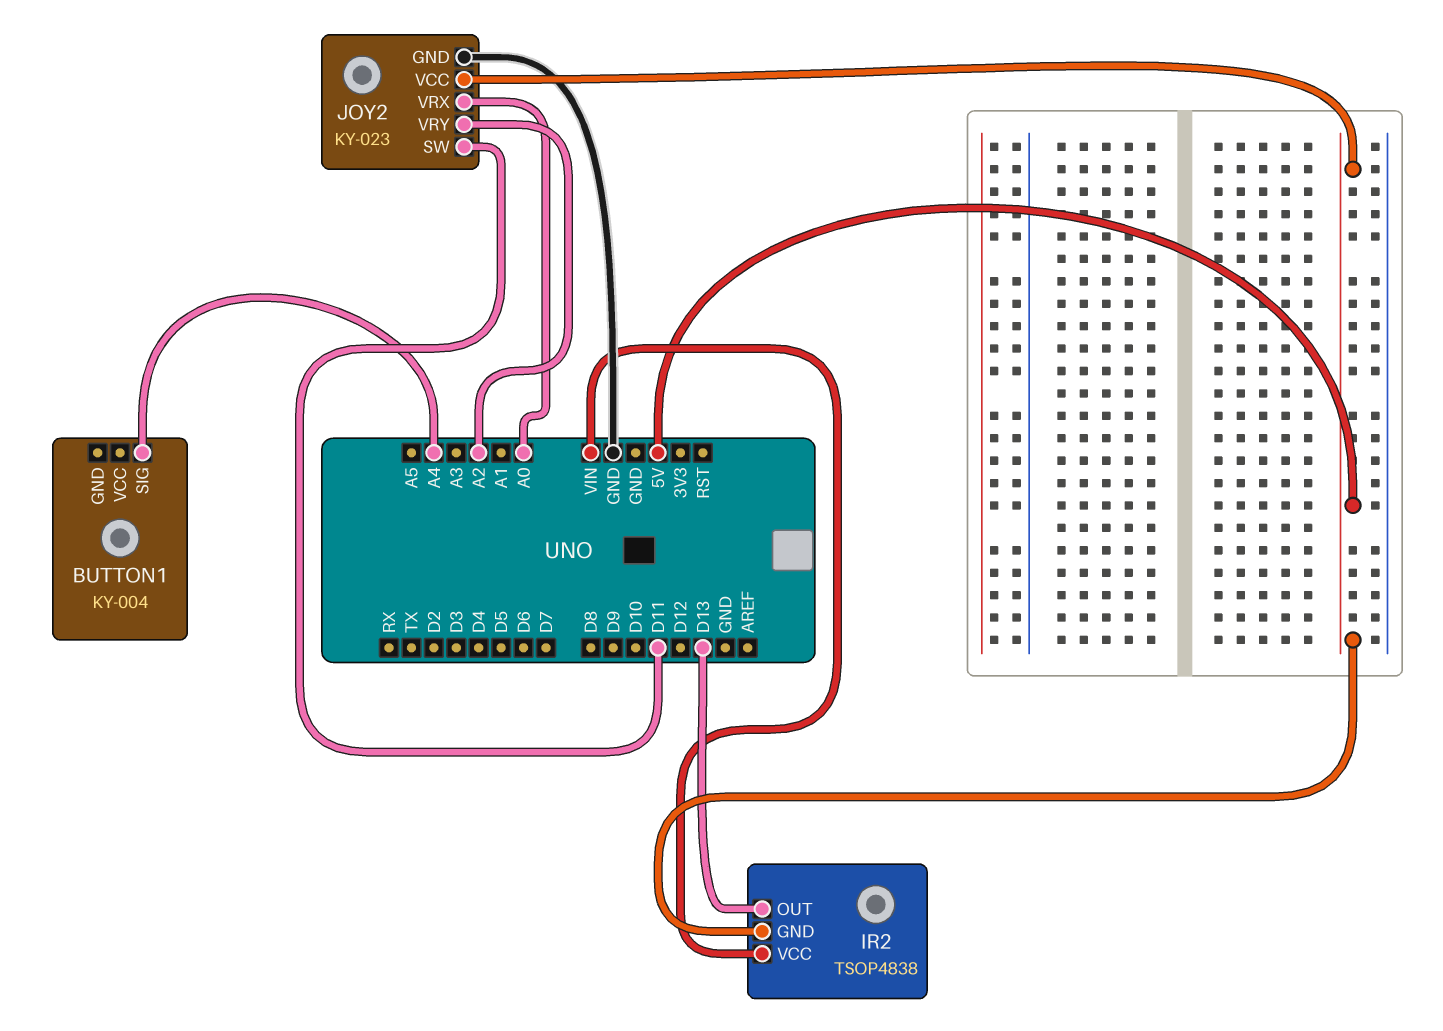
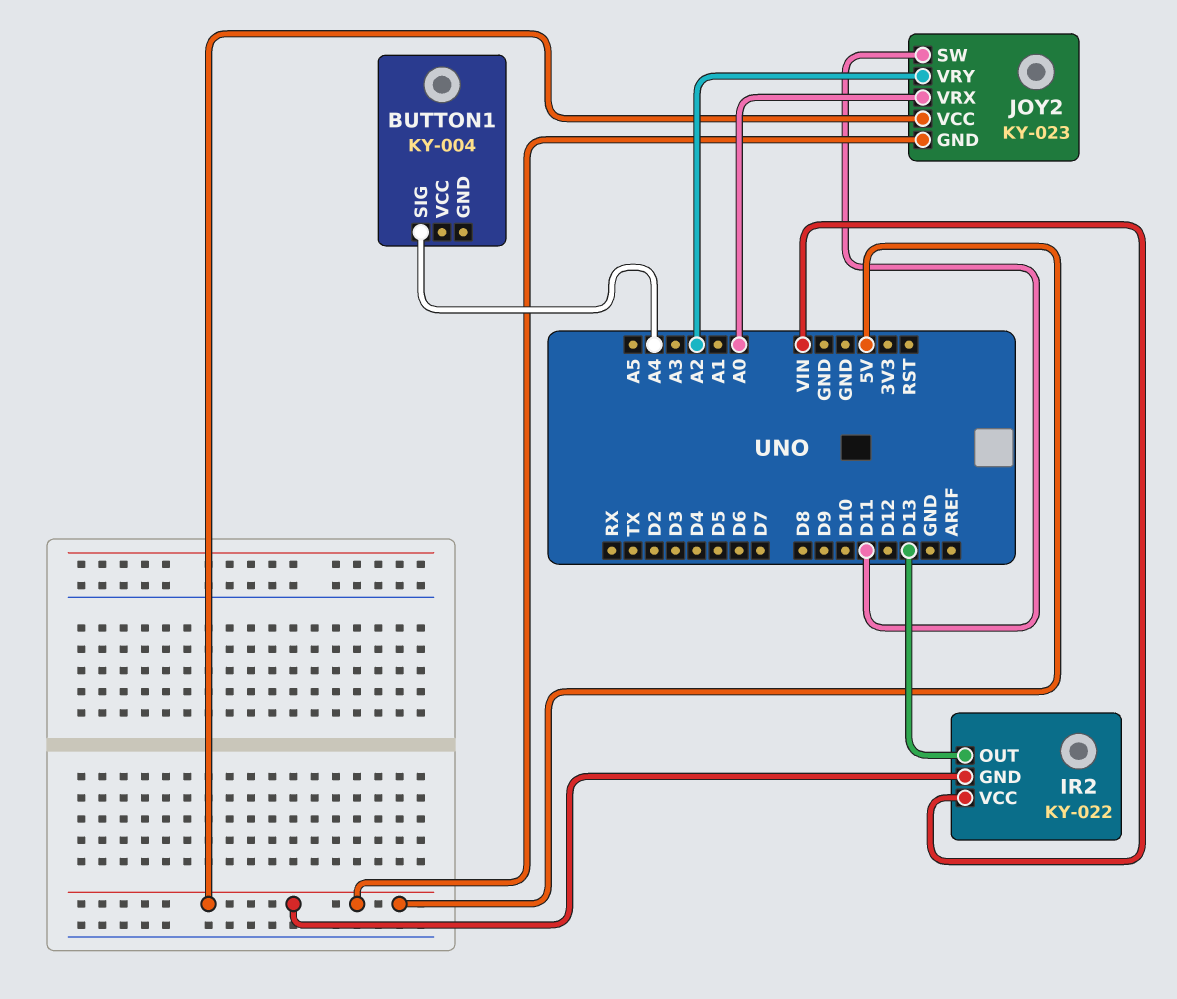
IR2: TSOP4838 -> KY-022
JOY2 pin GND: GND -> 5V

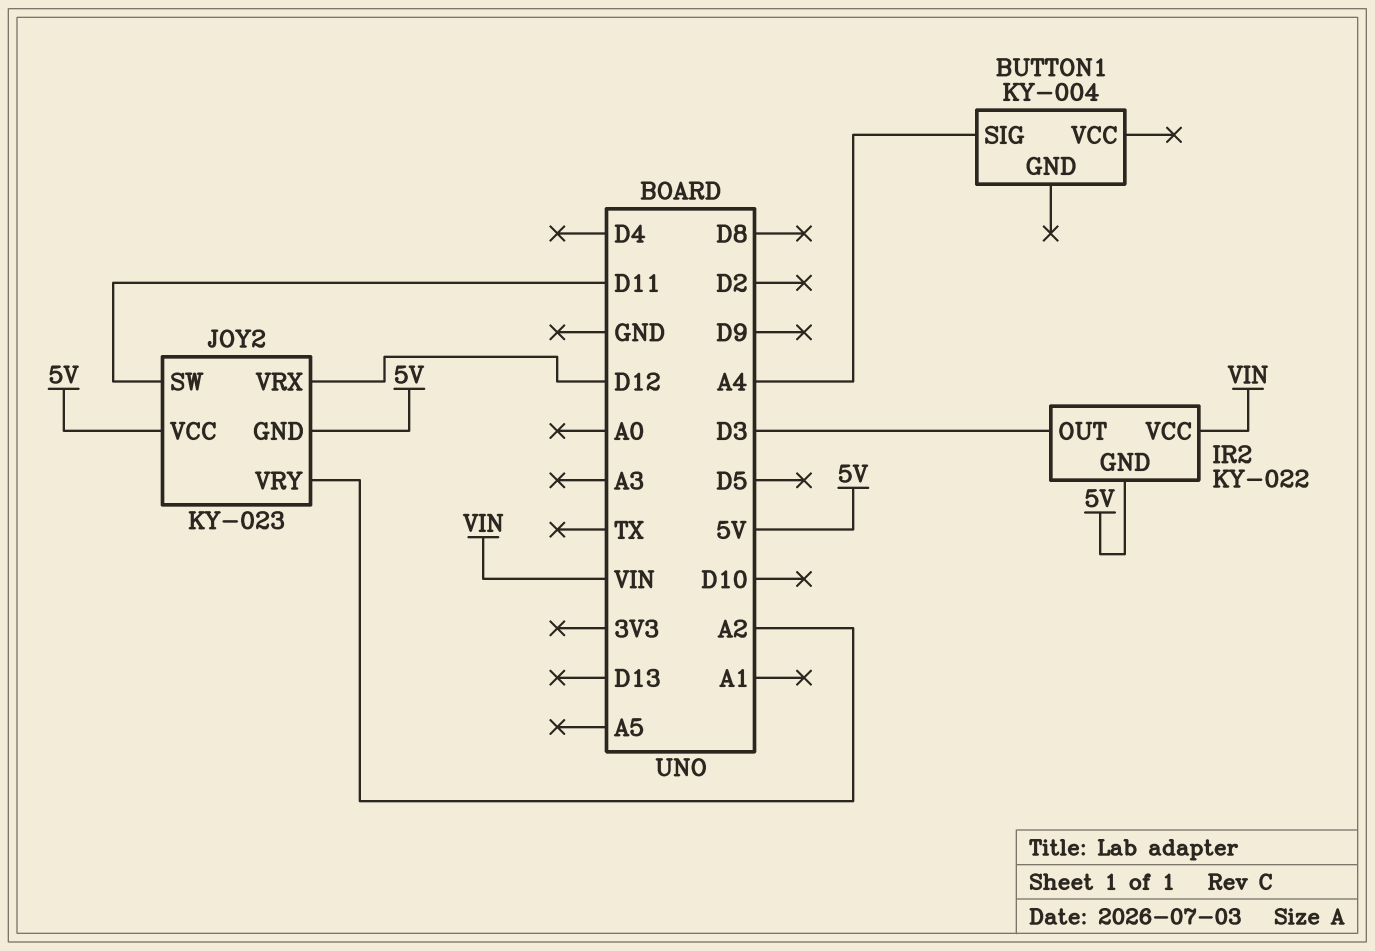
IR2 pin OUT: D13 -> D3
JOY2 pin VRX: A0 -> D12

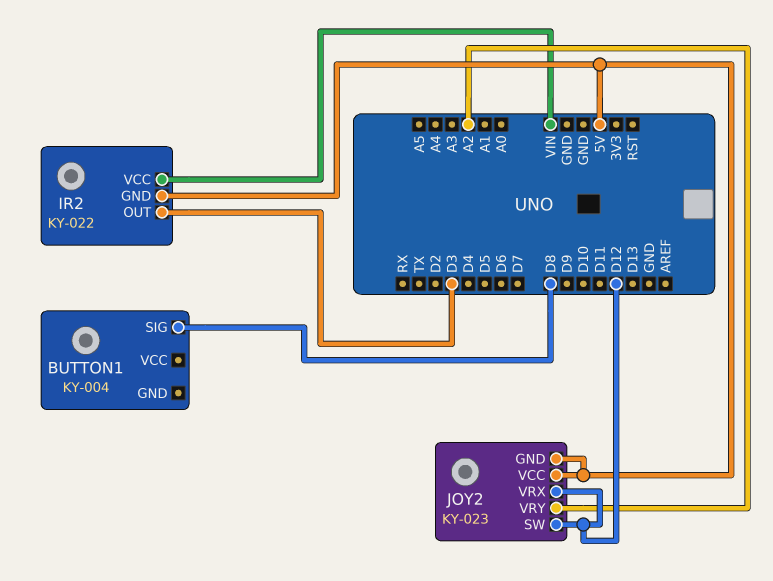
BUTTON1 pin SIG: A4 -> D8
JOY2 pin SW: D11 -> D12

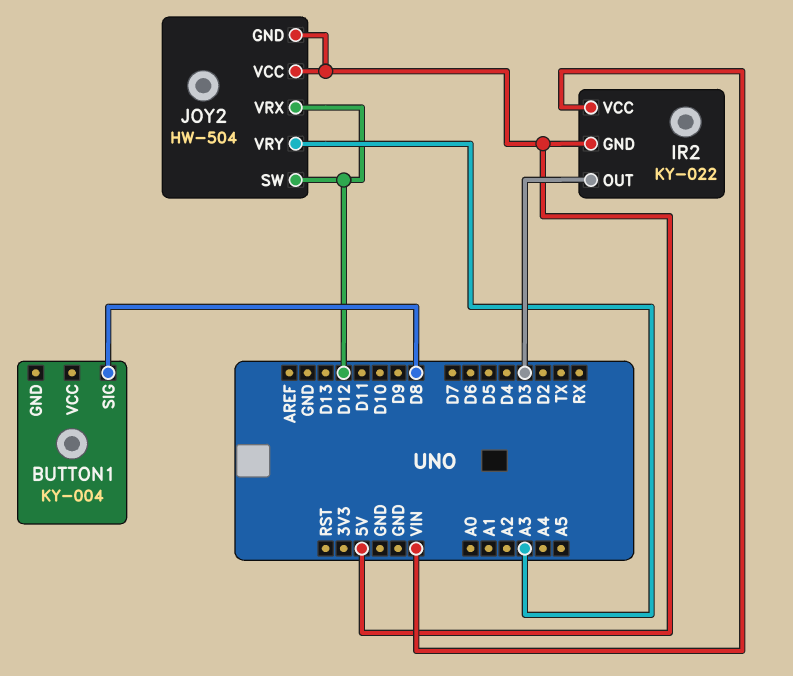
JOY2: KY-023 -> HW-504
JOY2 pin VRY: A2 -> A3

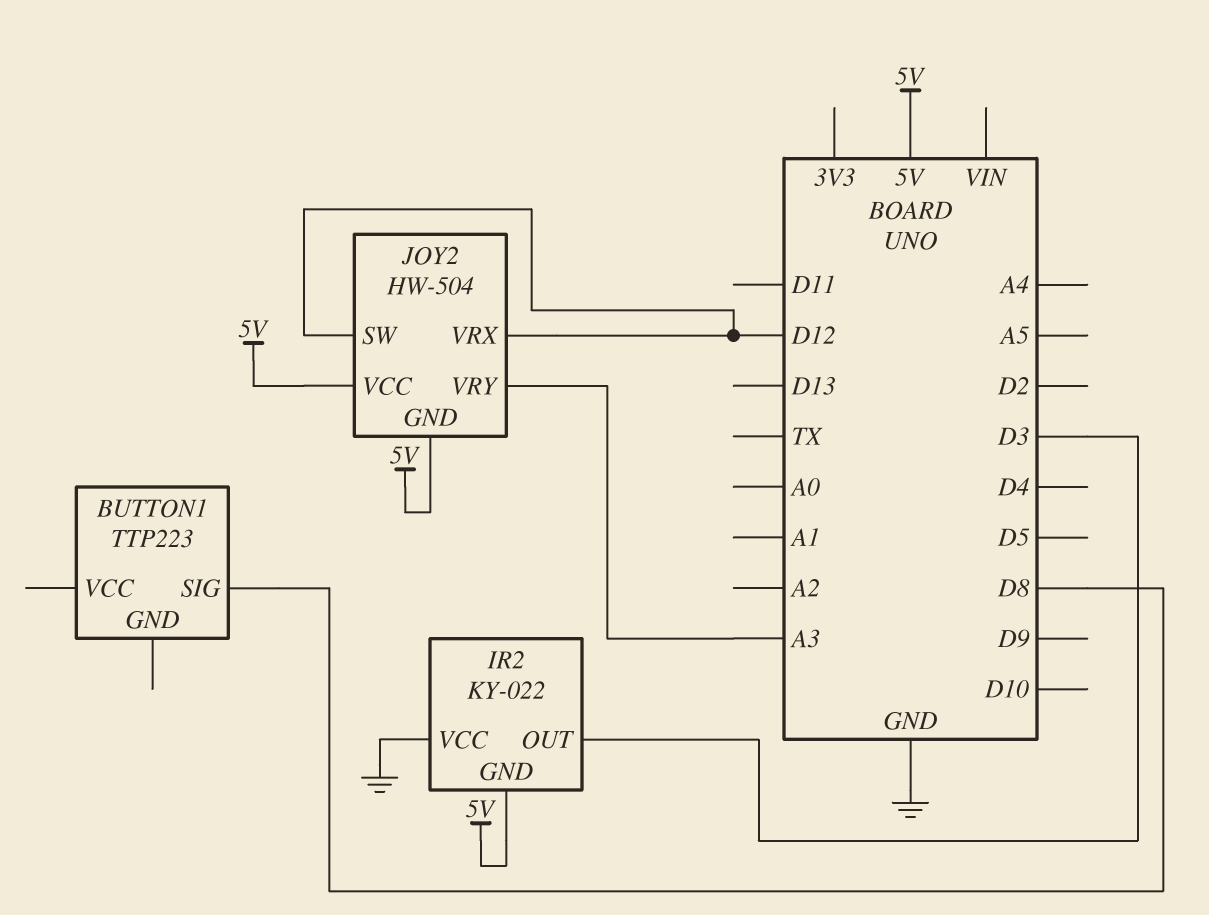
BUTTON1: KY-004 -> TTP223
IR2 pin VCC: VIN -> GND

